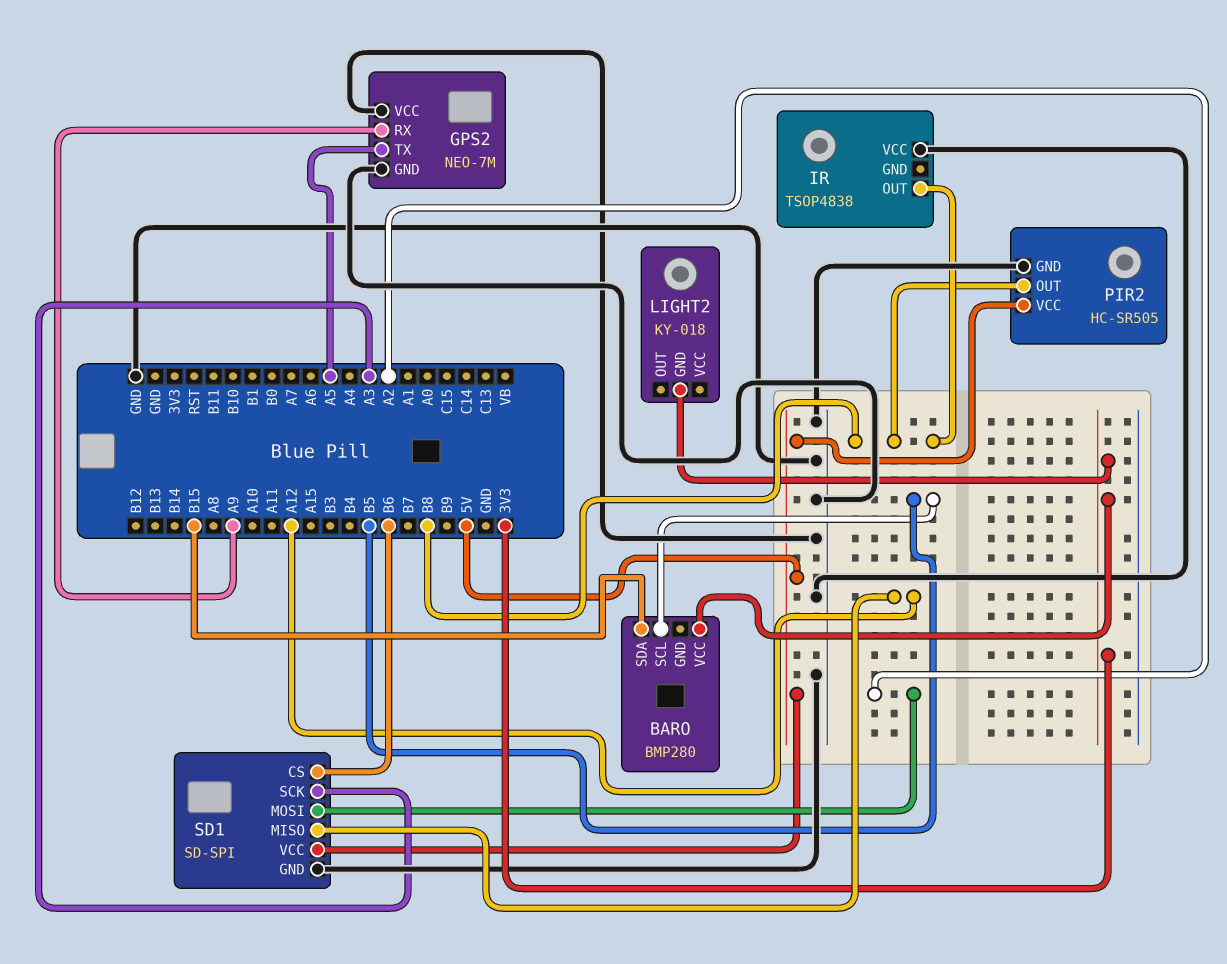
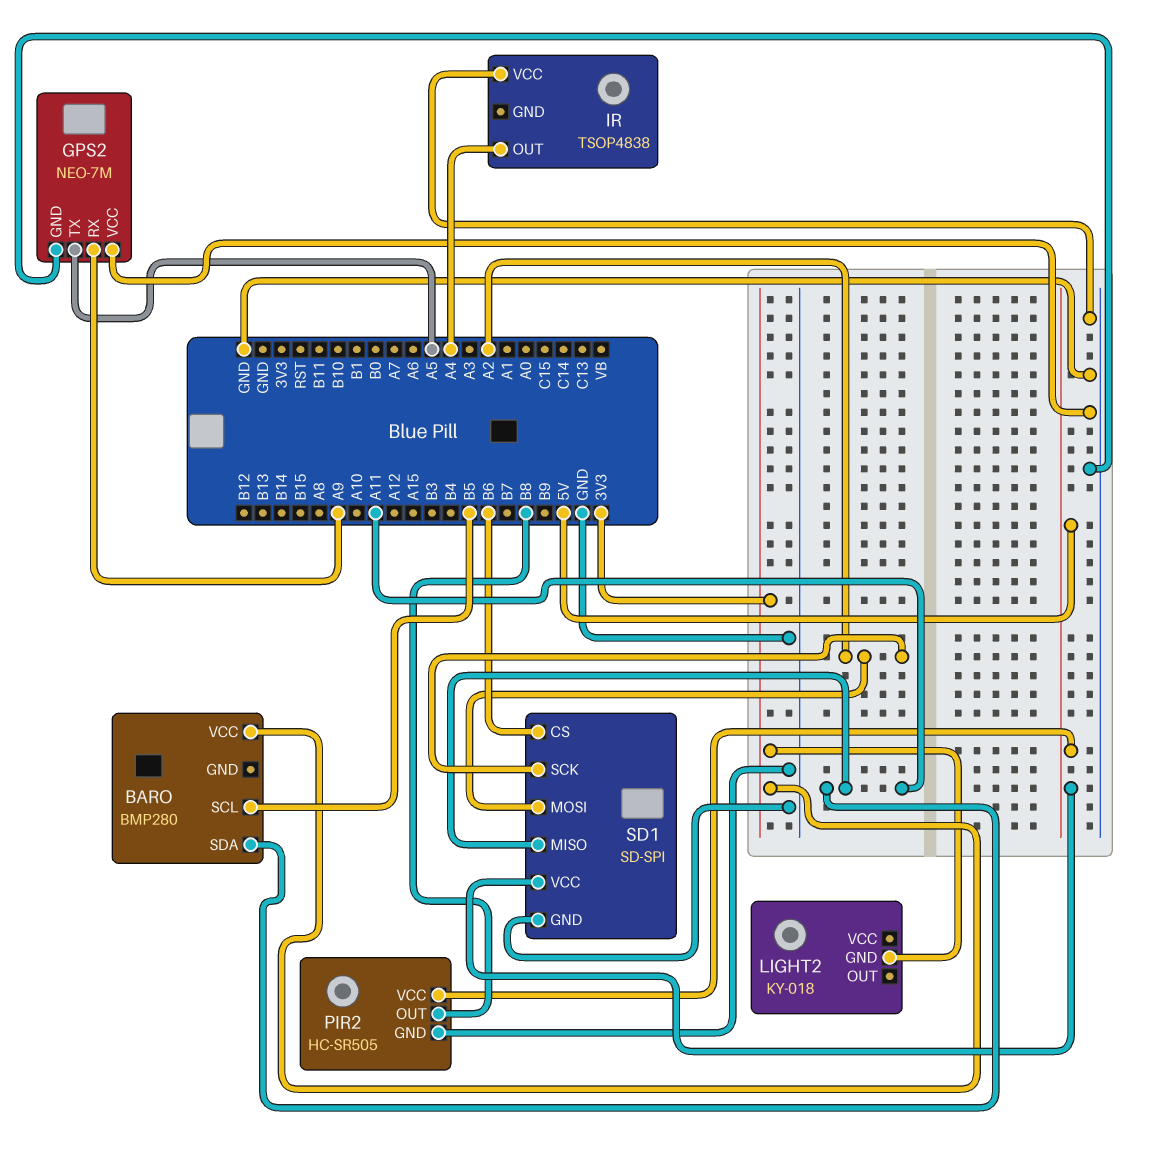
BARO pin SDA: B15 -> A11
IR pin OUT: B8 -> A4
SD1 pin MISO: A12 -> A11
SD1 pin SCK: A3 -> A2

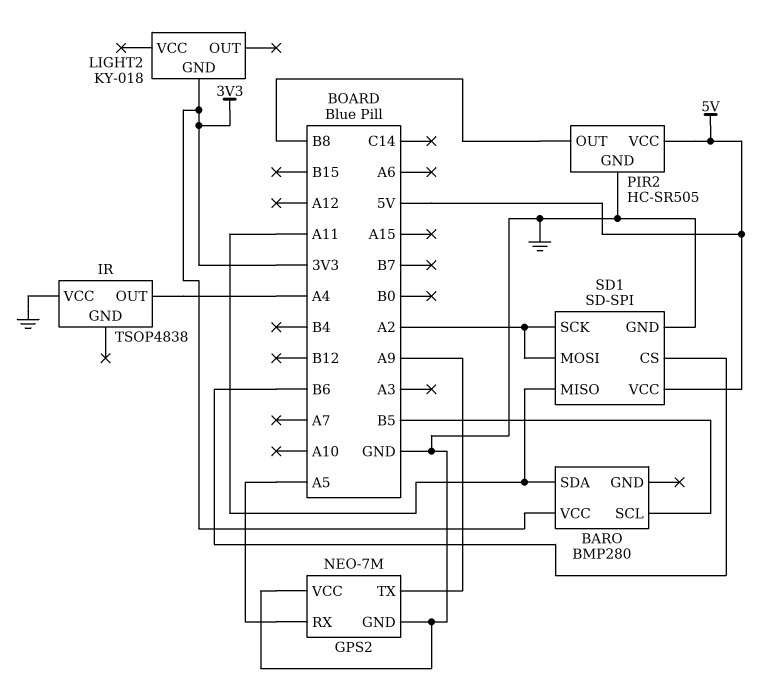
GPS2 pin RX: A9 -> A5
GPS2 pin TX: A5 -> A9

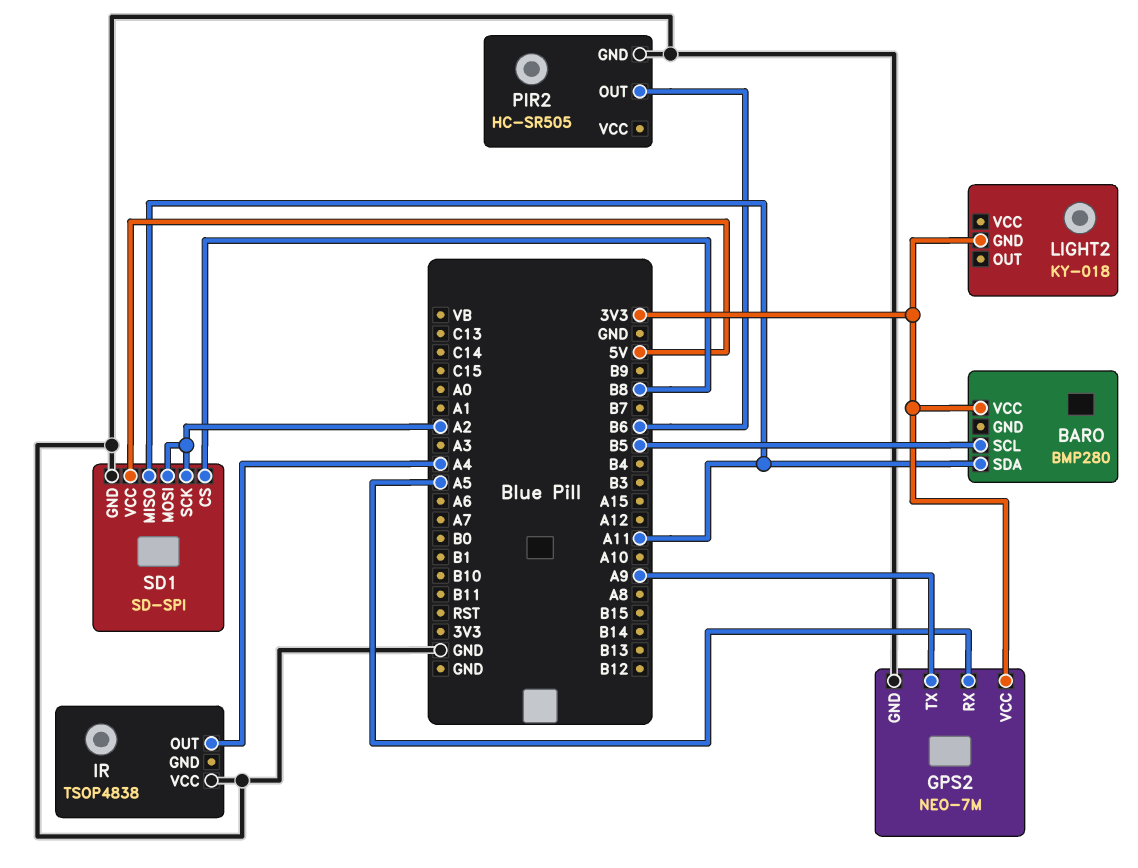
GPS2 pin VCC: GND -> 3V3
PIR2 pin OUT: B8 -> B6
PIR2 pin VCC: 5V -> none
SD1 pin CS: B6 -> B8

